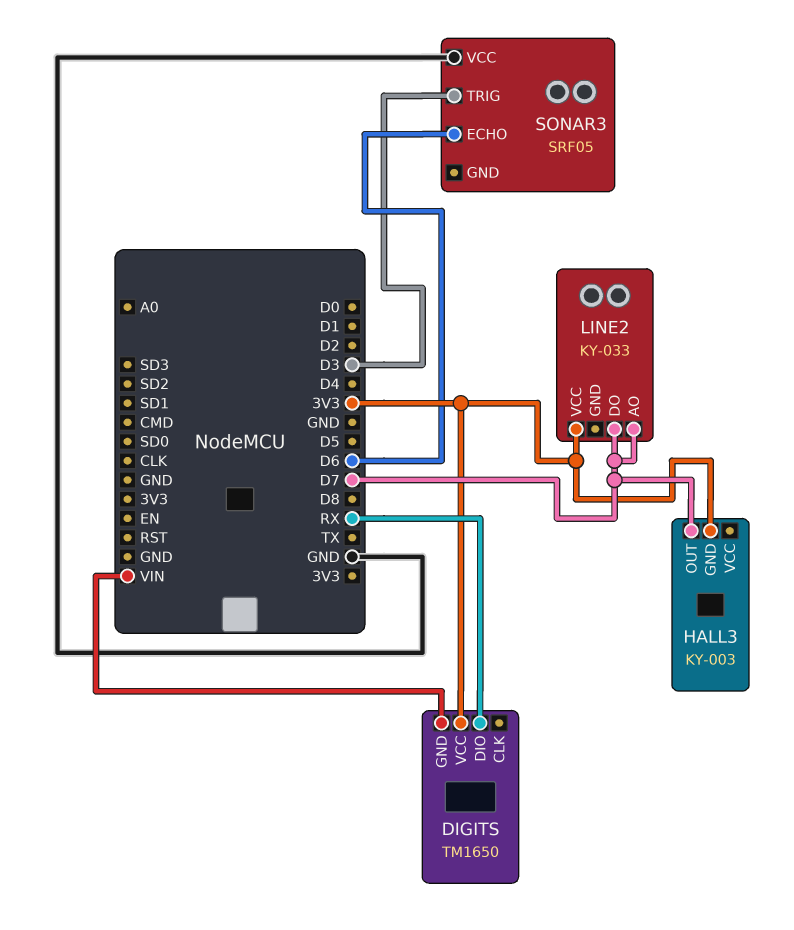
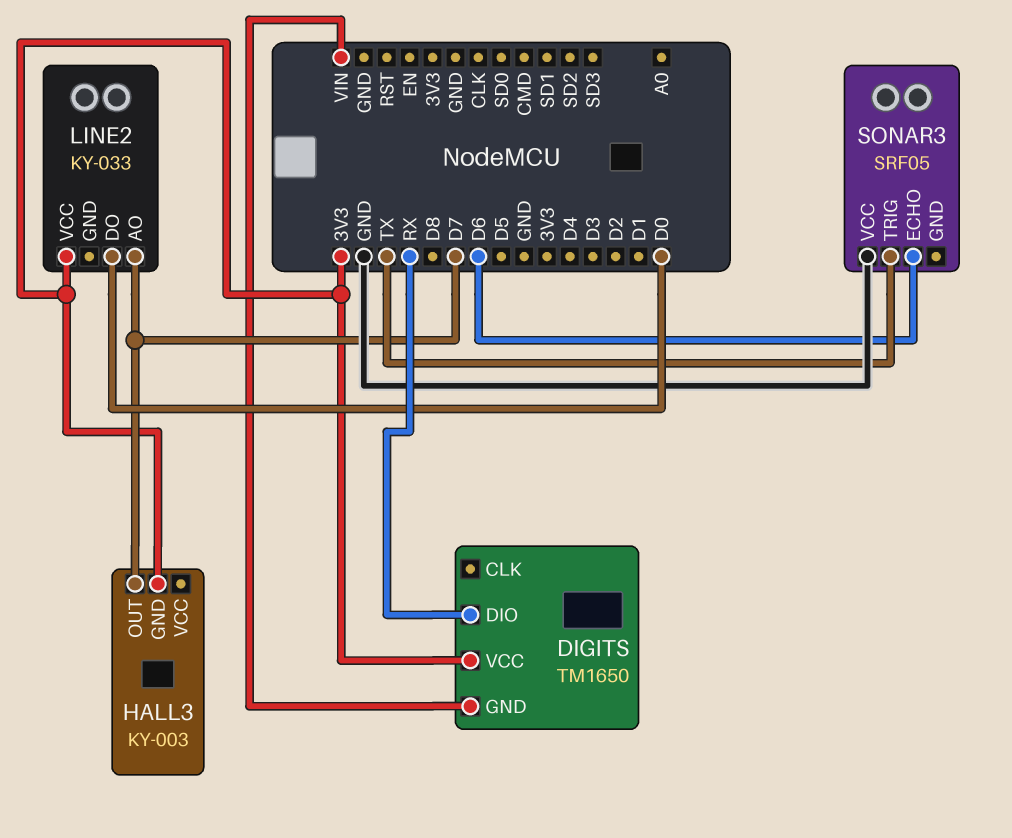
LINE2 pin DO: D7 -> D0
SONAR3 pin TRIG: D3 -> TX

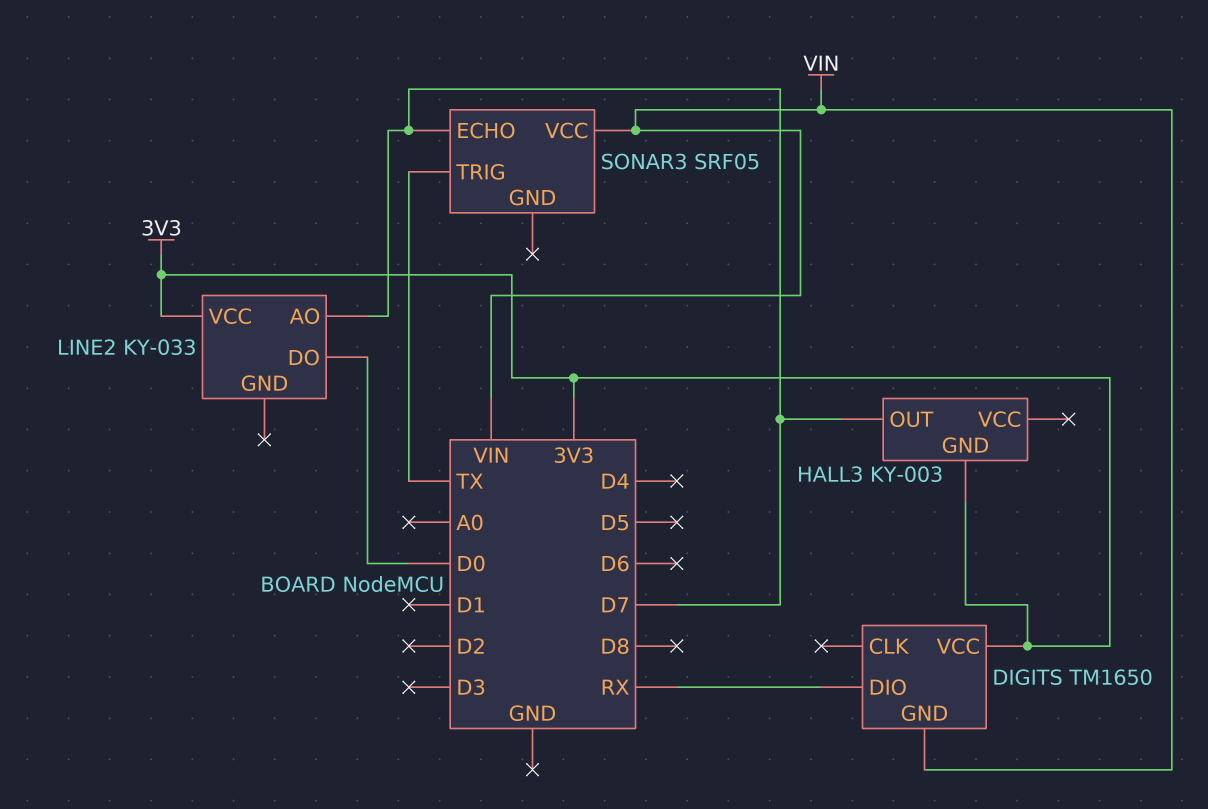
SONAR3 pin ECHO: D6 -> D7
SONAR3 pin VCC: GND -> VIN

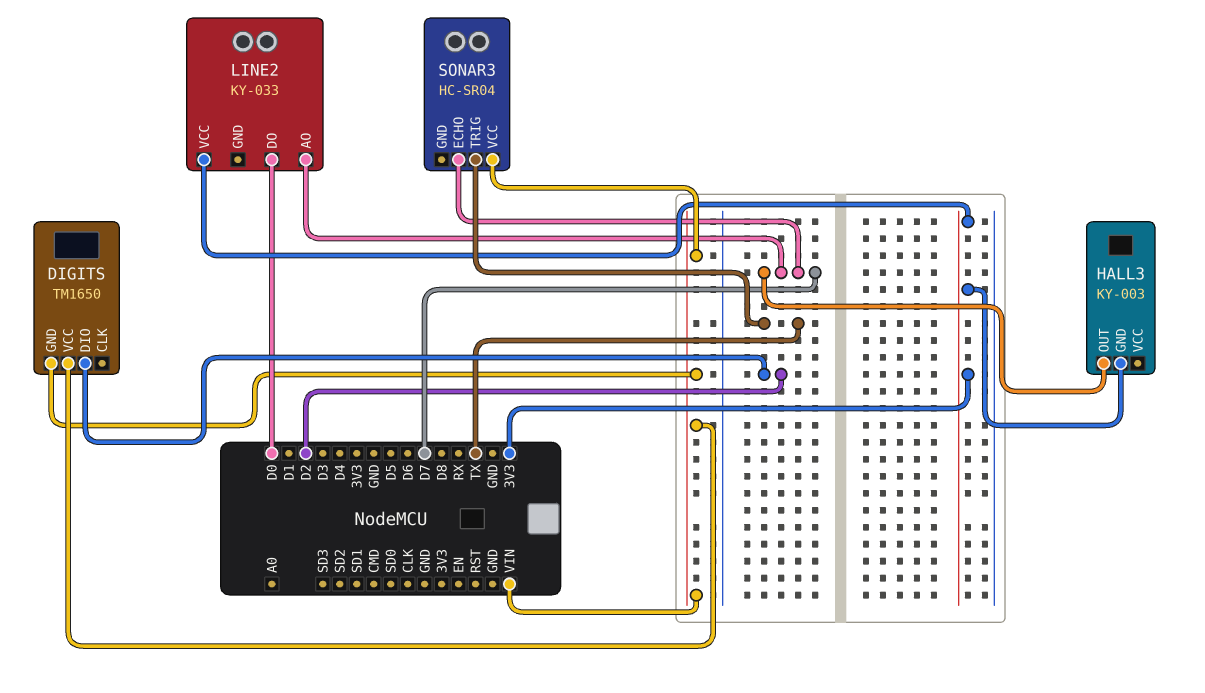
DIGITS pin DIO: RX -> D2
DIGITS pin VCC: 3V3 -> VIN
SONAR3: SRF05 -> HC-SR04

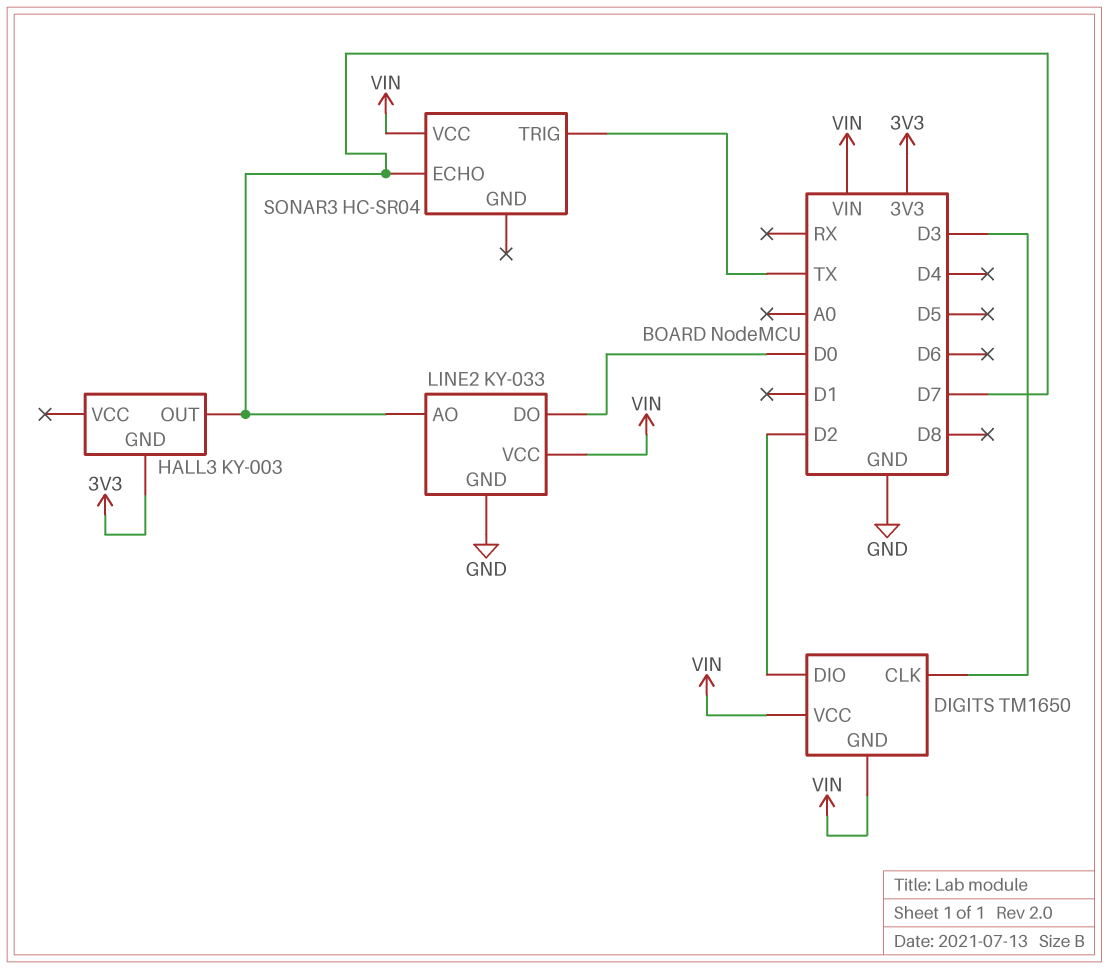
DIGITS pin CLK: none -> D3
LINE2 pin GND: none -> GND
LINE2 pin VCC: 3V3 -> VIN

